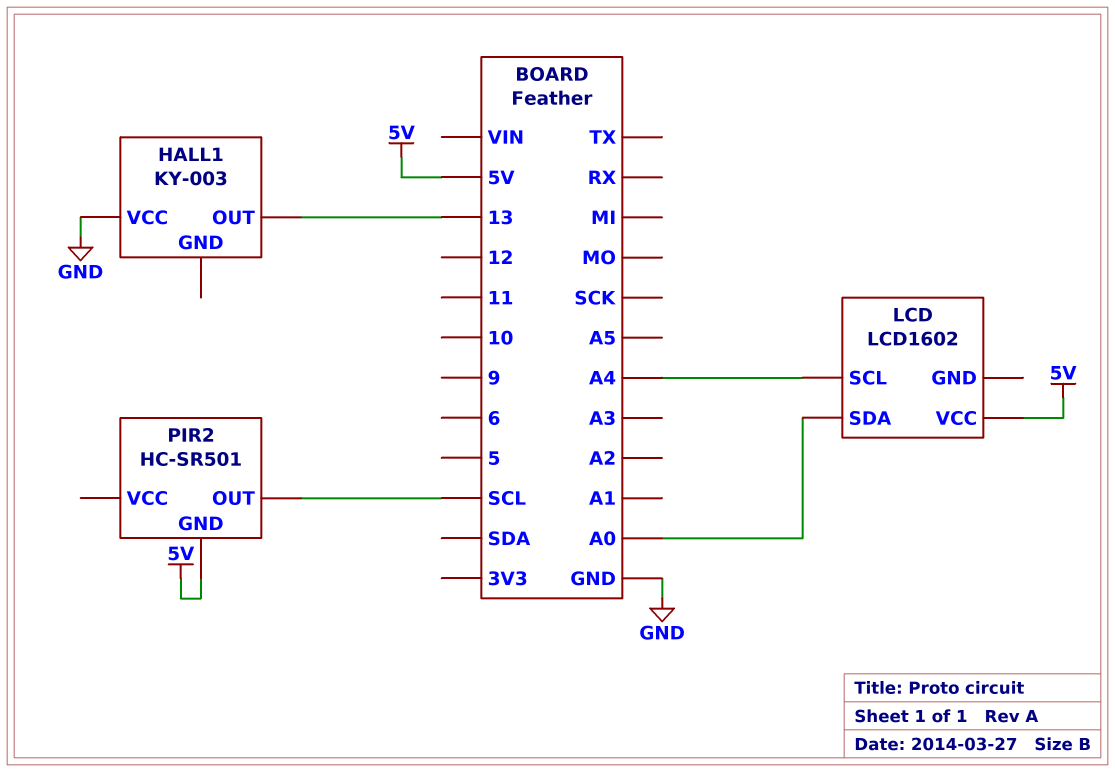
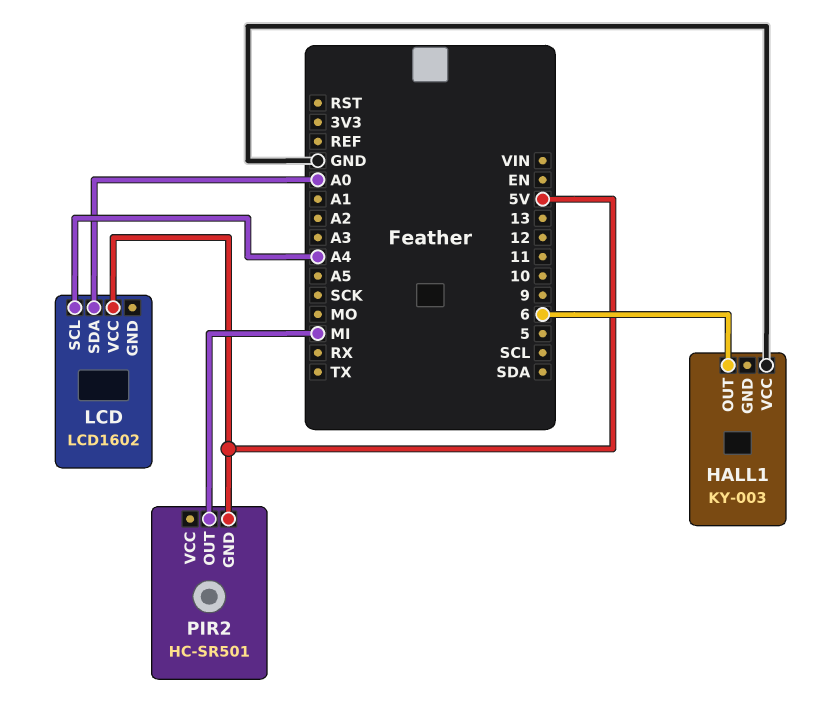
HALL1 pin OUT: 13 -> 6
PIR2 pin OUT: SCL -> MI

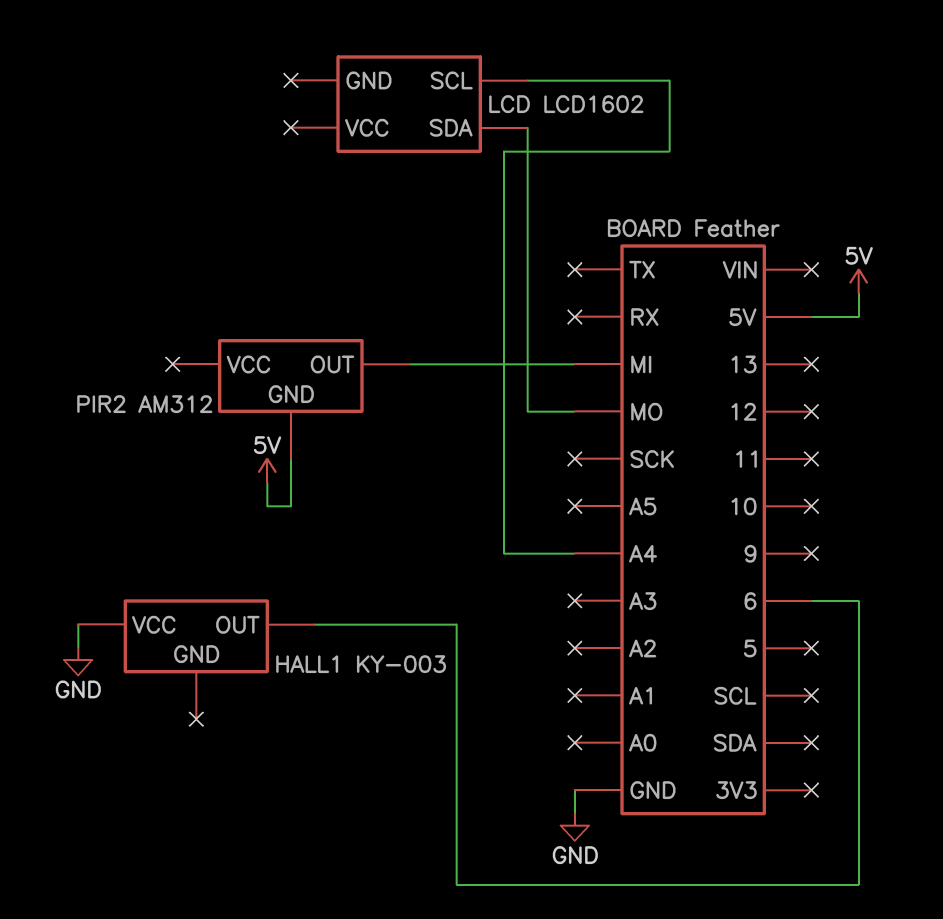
LCD pin SDA: A0 -> MO
LCD pin VCC: 5V -> none
PIR2: HC-SR501 -> AM312

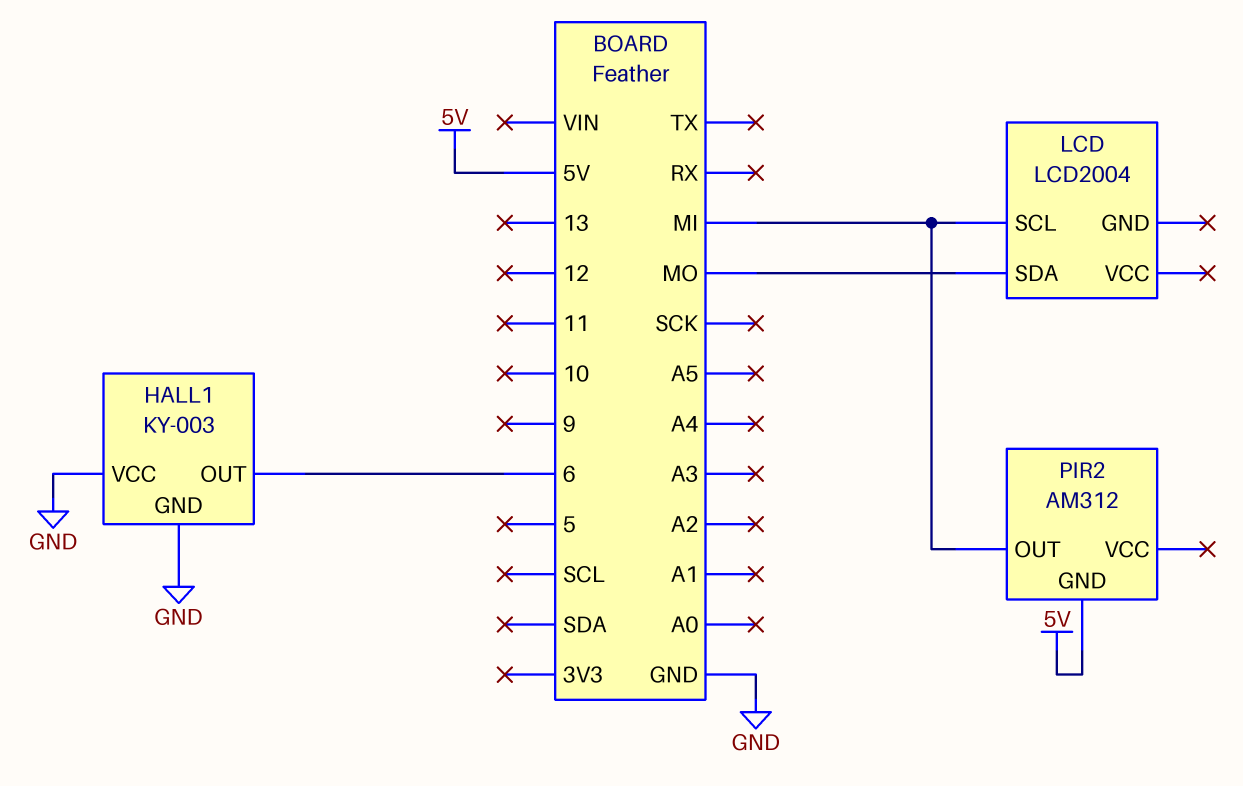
HALL1 pin GND: none -> GND
LCD: LCD1602 -> LCD2004
LCD pin SCL: A4 -> MI

